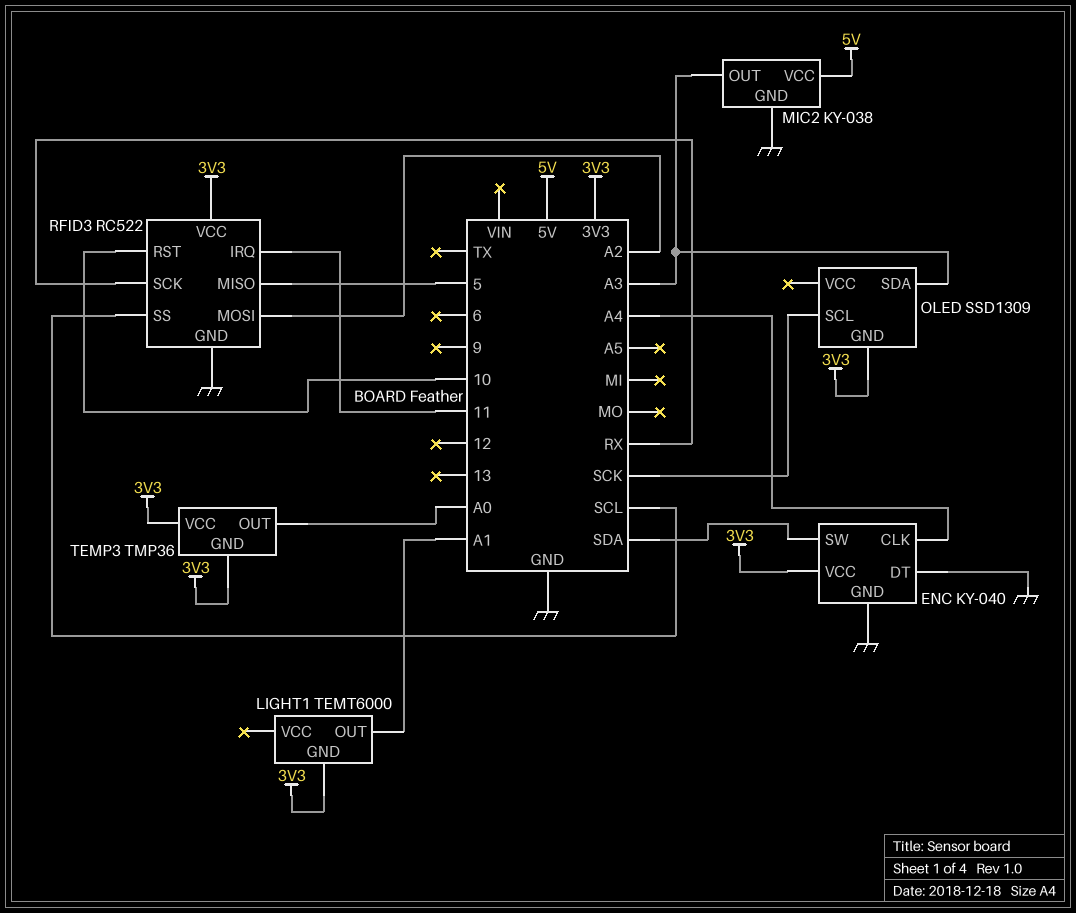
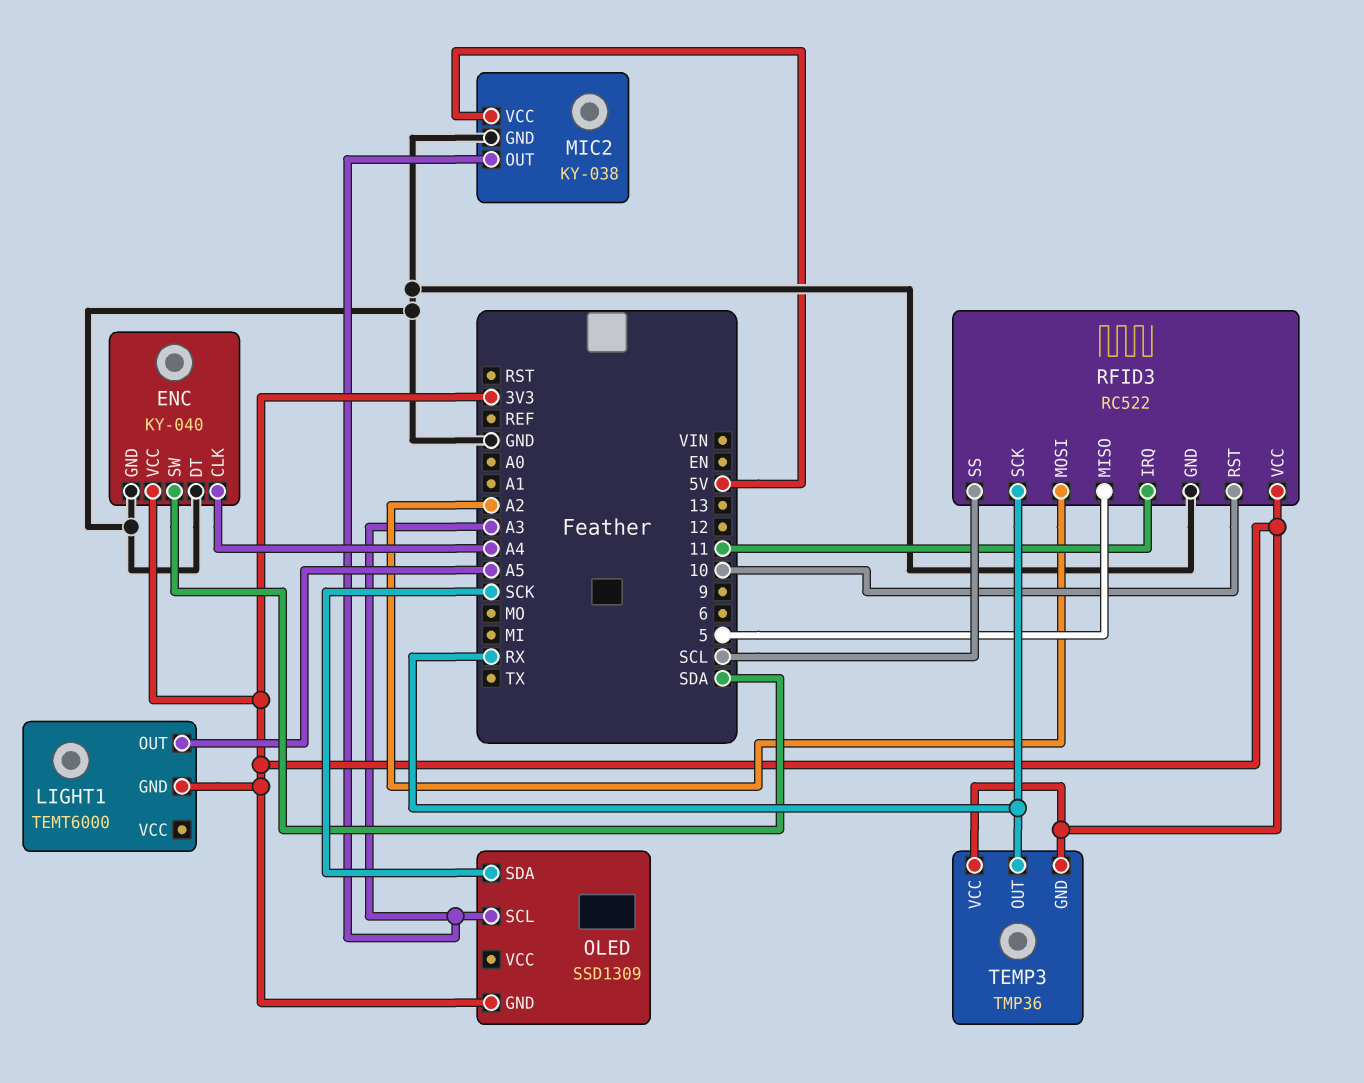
LIGHT1 pin OUT: A1 -> A5
OLED pin SCL: SCK -> A3
OLED pin SDA: A3 -> SCK
TEMP3 pin OUT: A0 -> RX

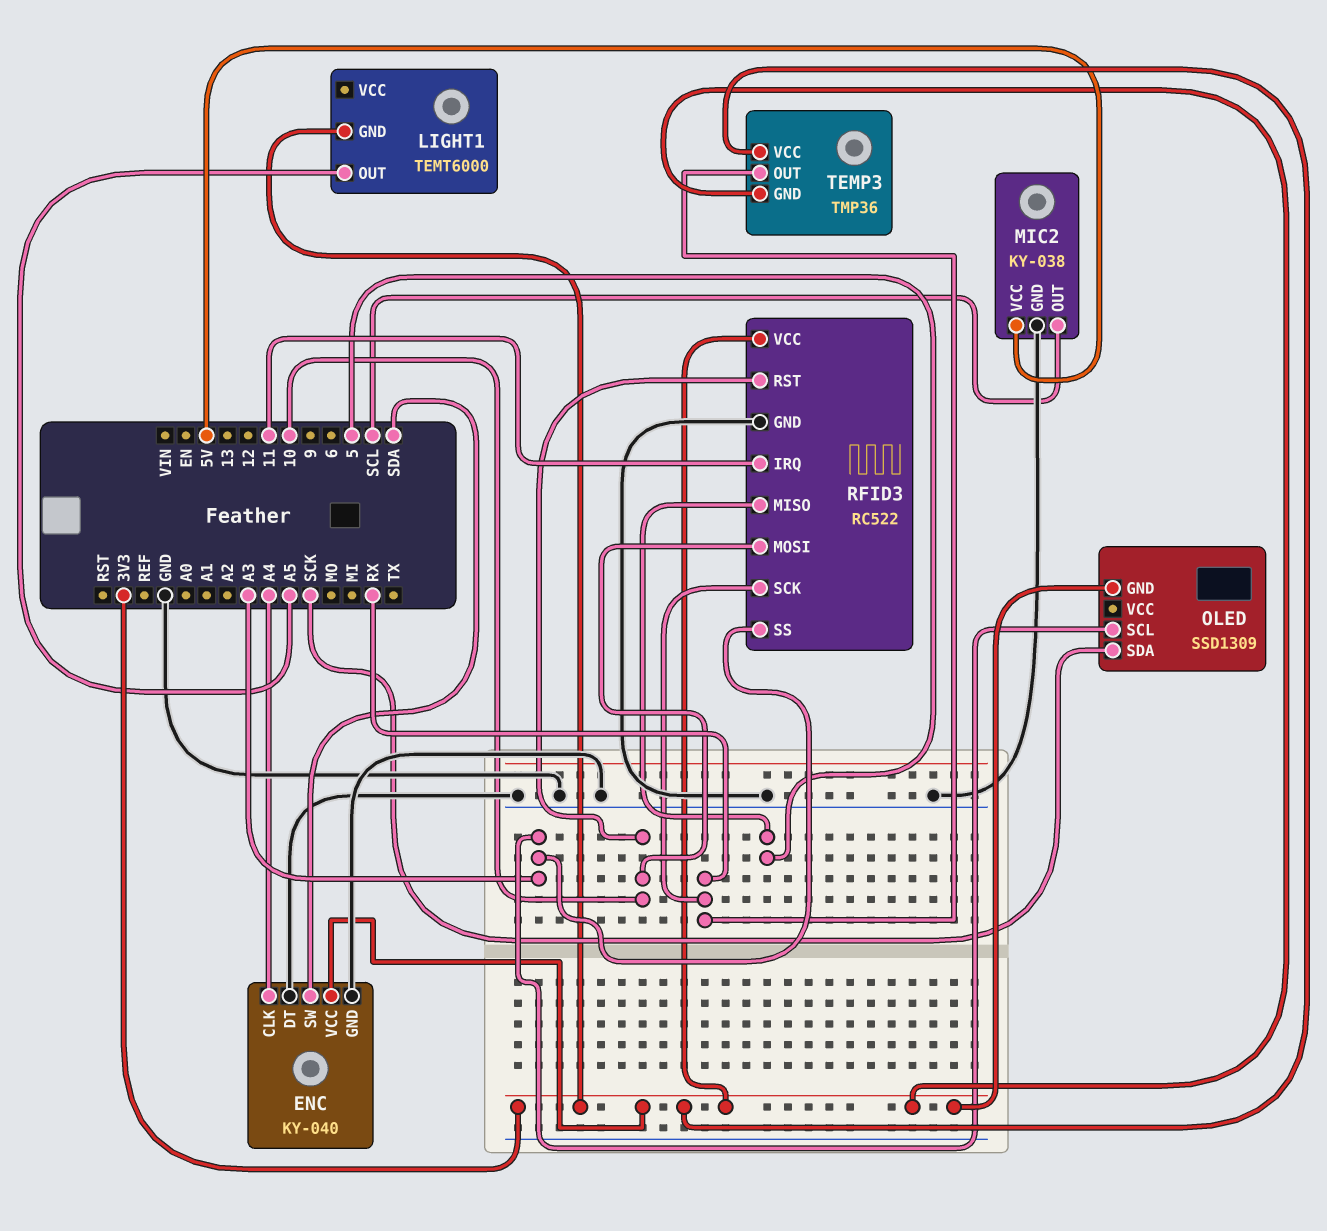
MIC2 pin OUT: A3 -> SCL
RFID3 pin MOSI: A2 -> 10
RFID3 pin SS: SCL -> A3

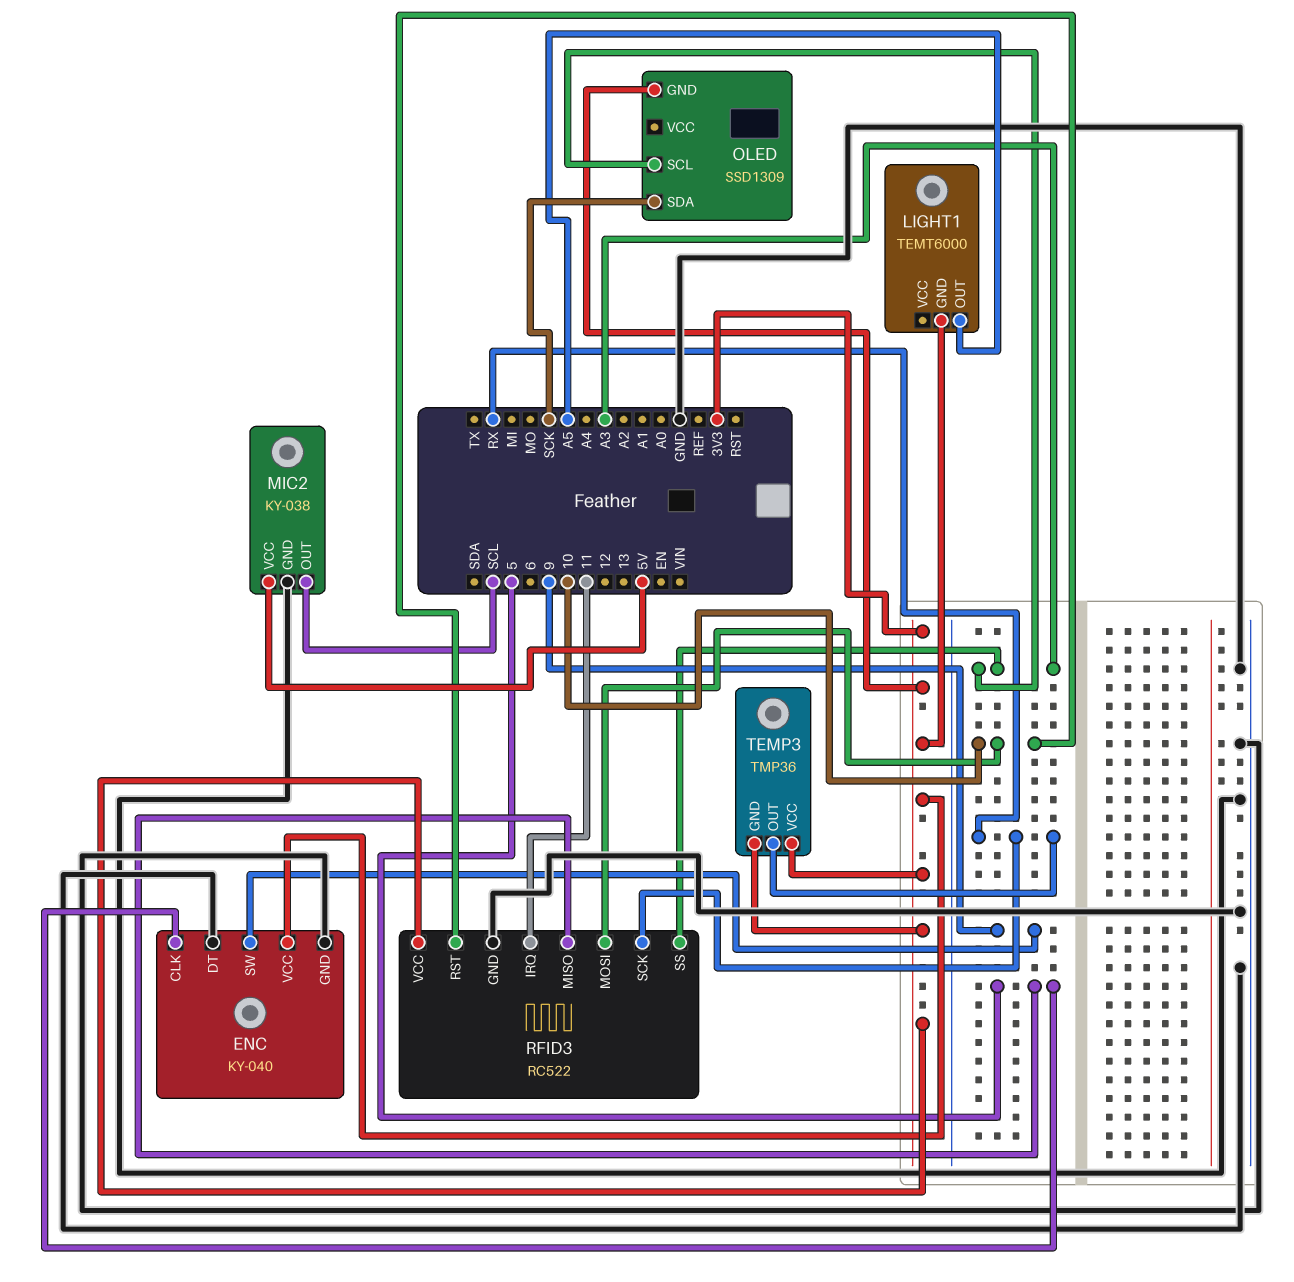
ENC pin CLK: A4 -> 5
ENC pin SW: SDA -> 9

